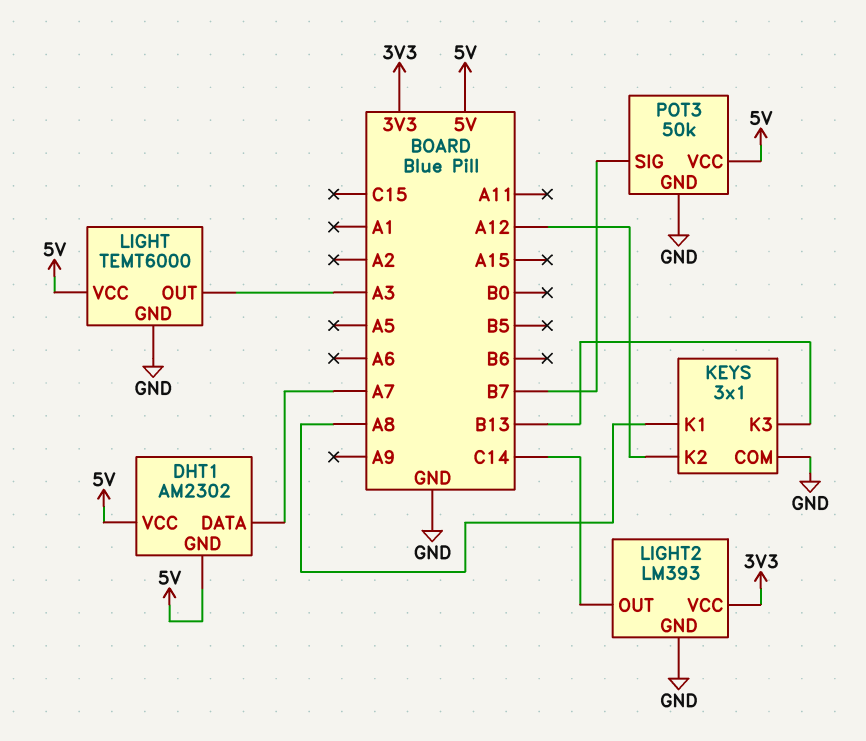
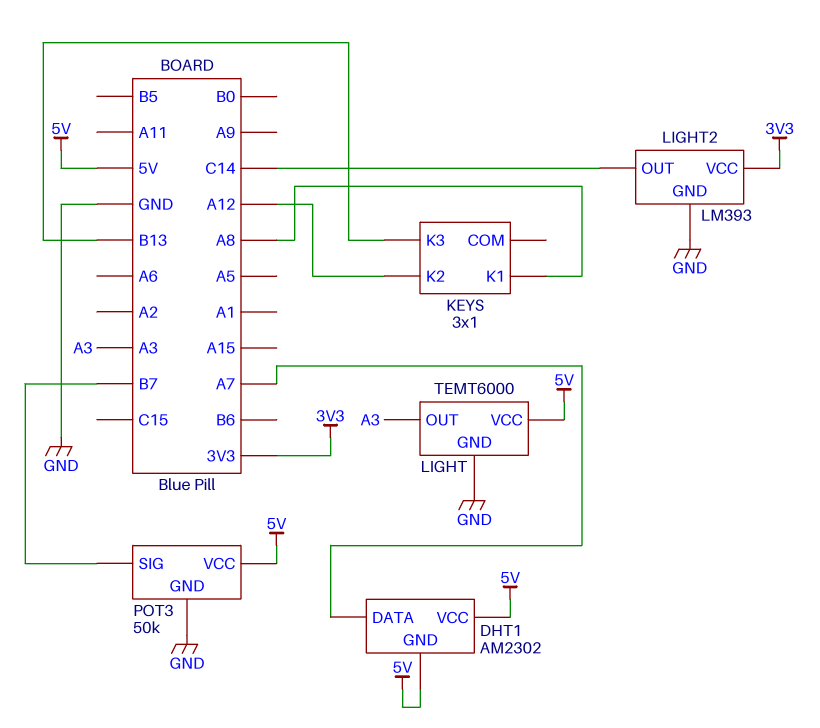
KEYS pin COM: GND -> none

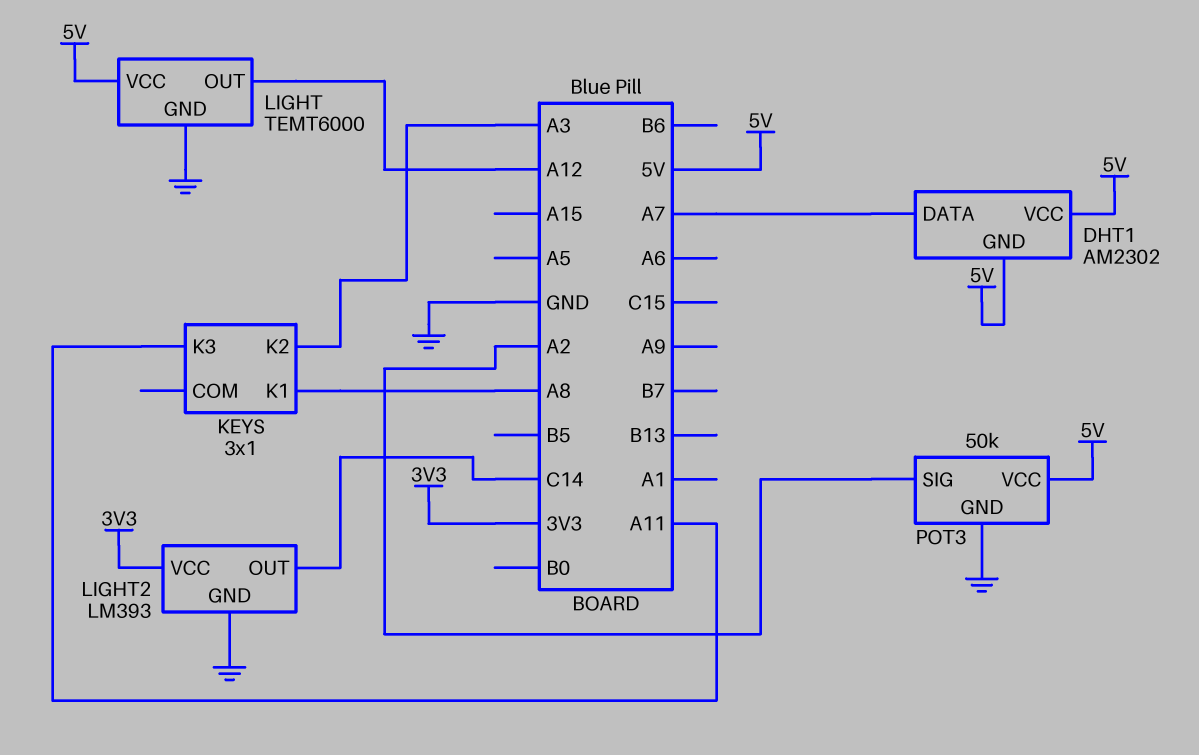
KEYS pin K2: A12 -> A3
KEYS pin K3: B13 -> A11
LIGHT pin OUT: A3 -> A12
POT3 pin SIG: B7 -> A2

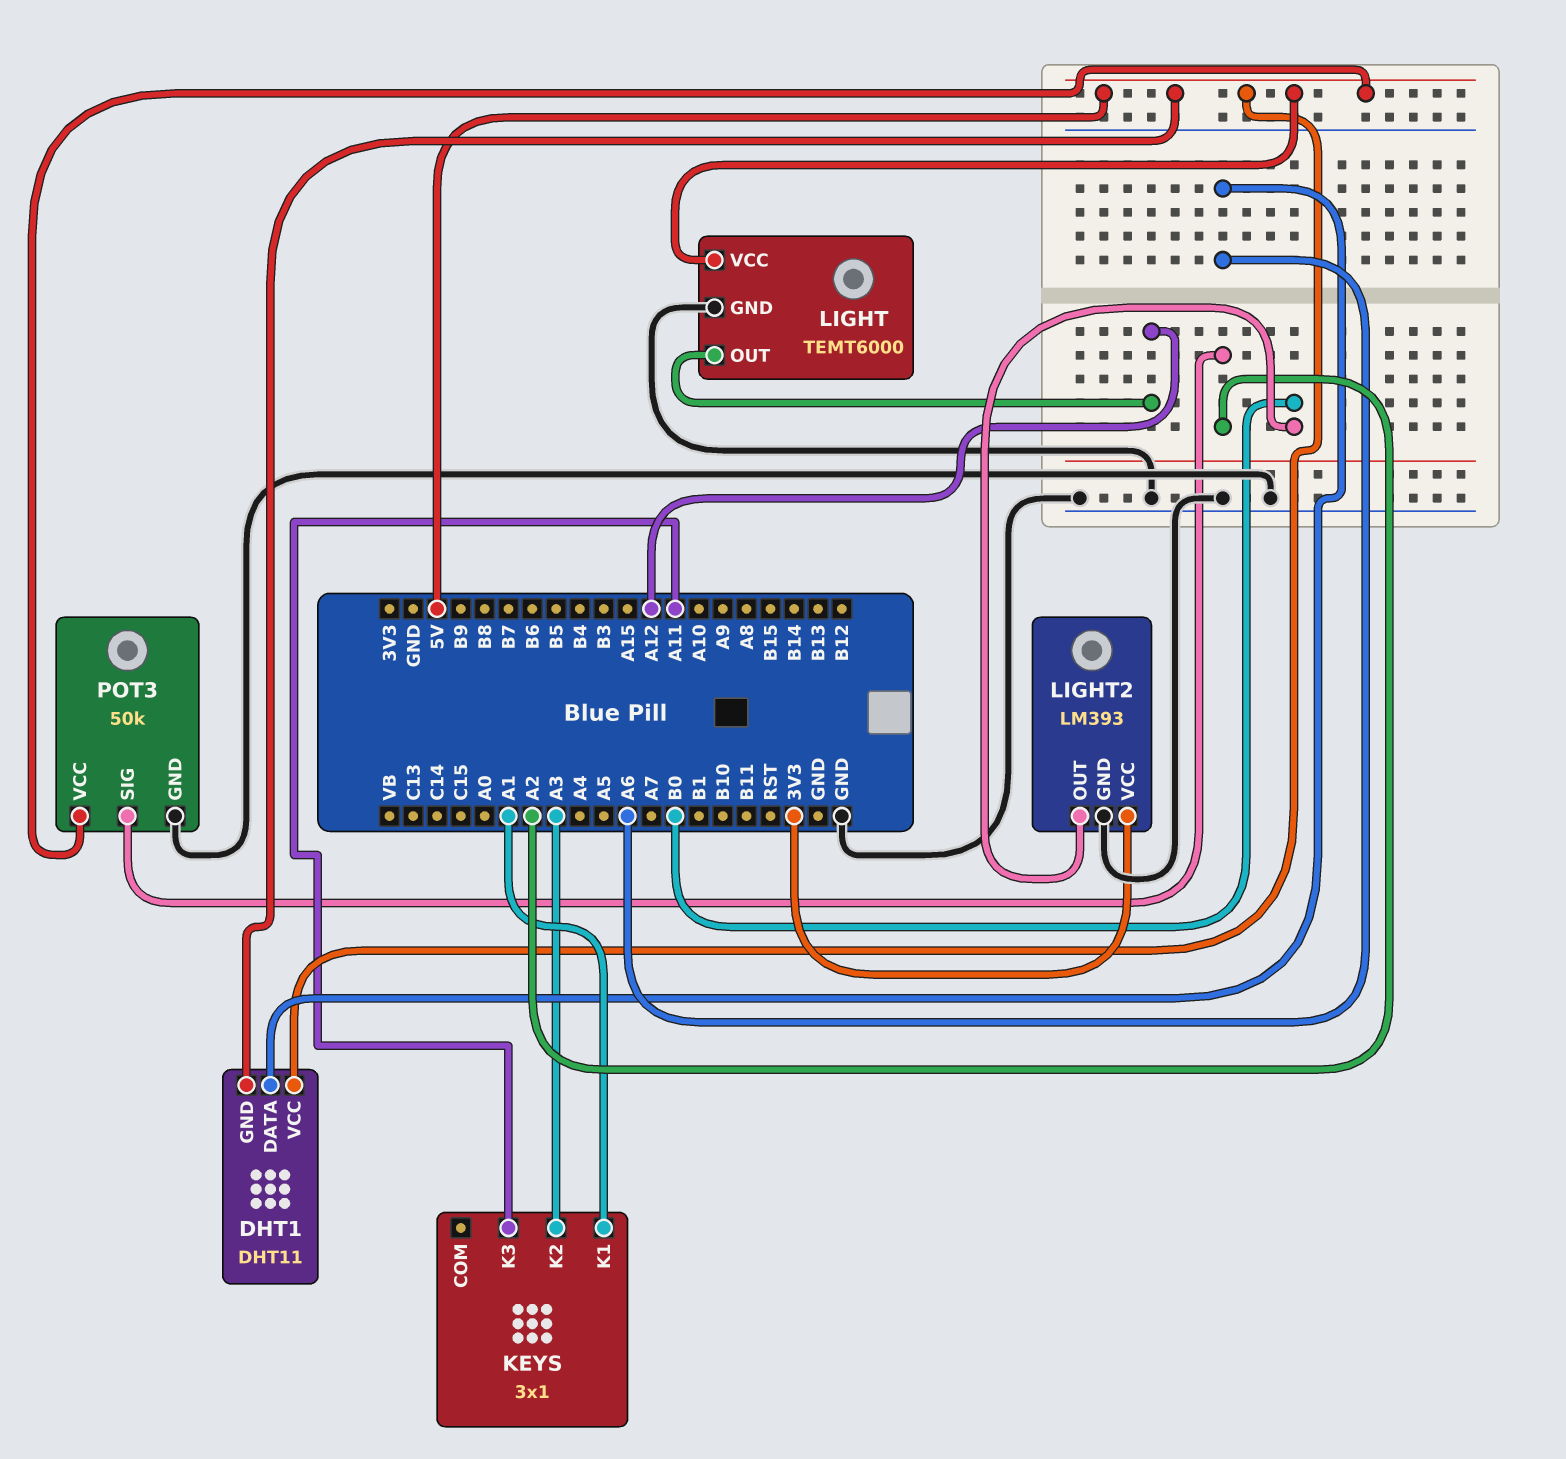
DHT1: AM2302 -> DHT11
DHT1 pin DATA: A7 -> A6
KEYS pin K1: A8 -> A1
LIGHT2 pin OUT: C14 -> B0

